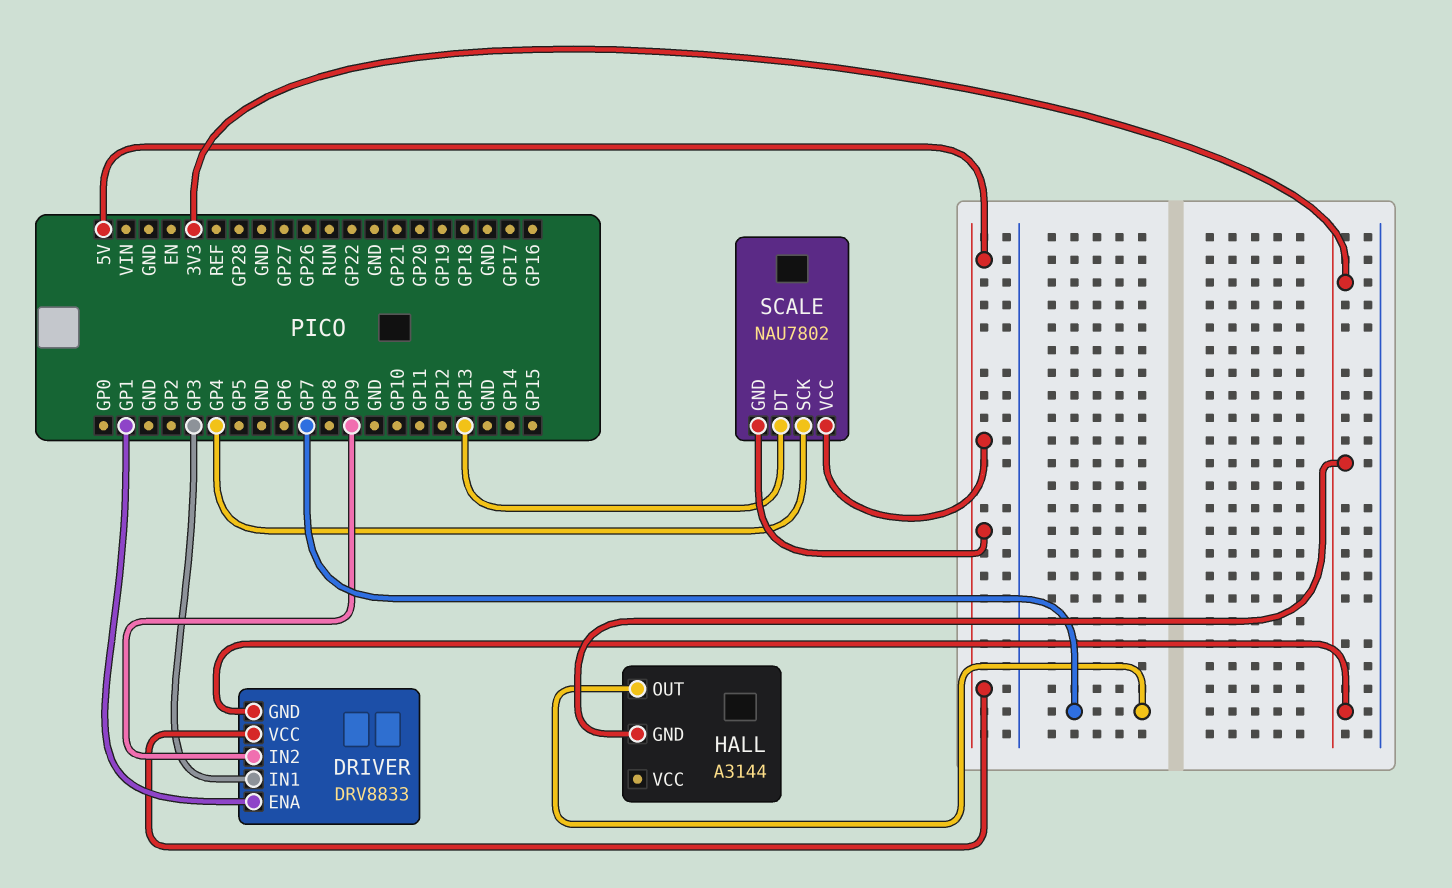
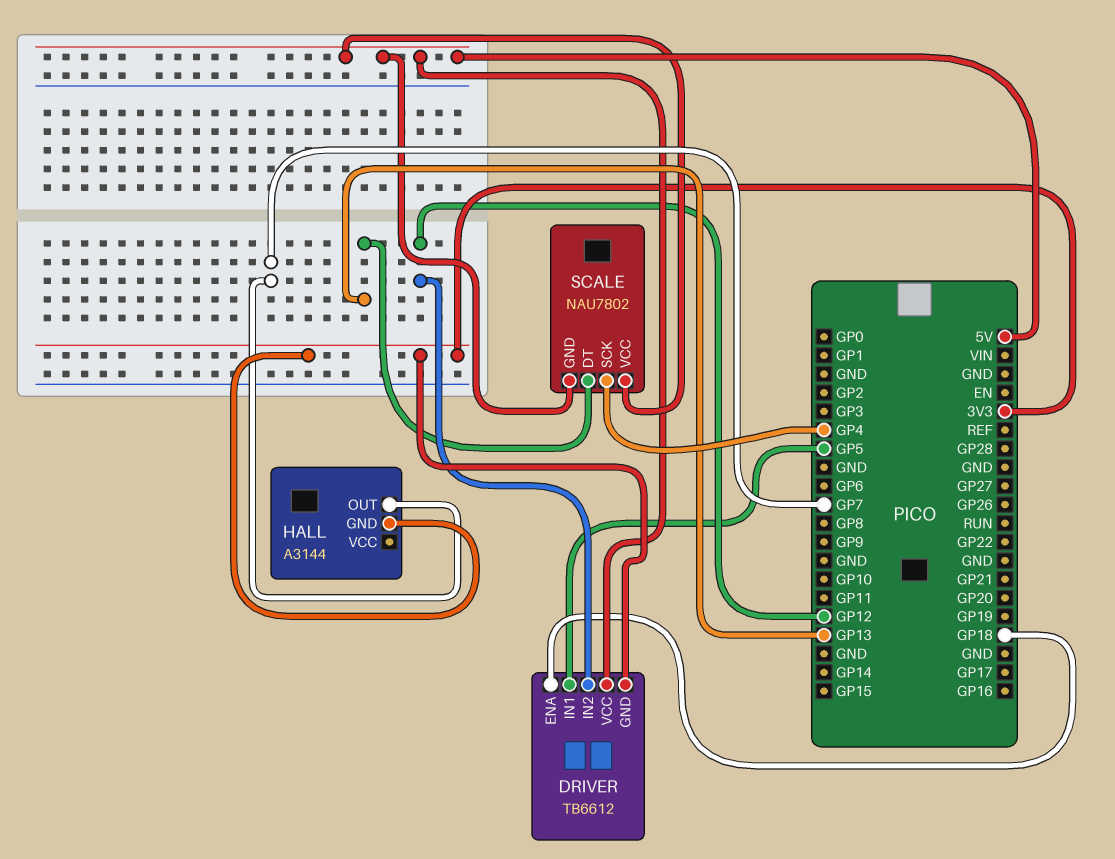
DRIVER: DRV8833 -> TB6612
DRIVER pin ENA: GP1 -> GP18
DRIVER pin IN1: GP3 -> GP5
DRIVER pin IN2: GP9 -> GP12

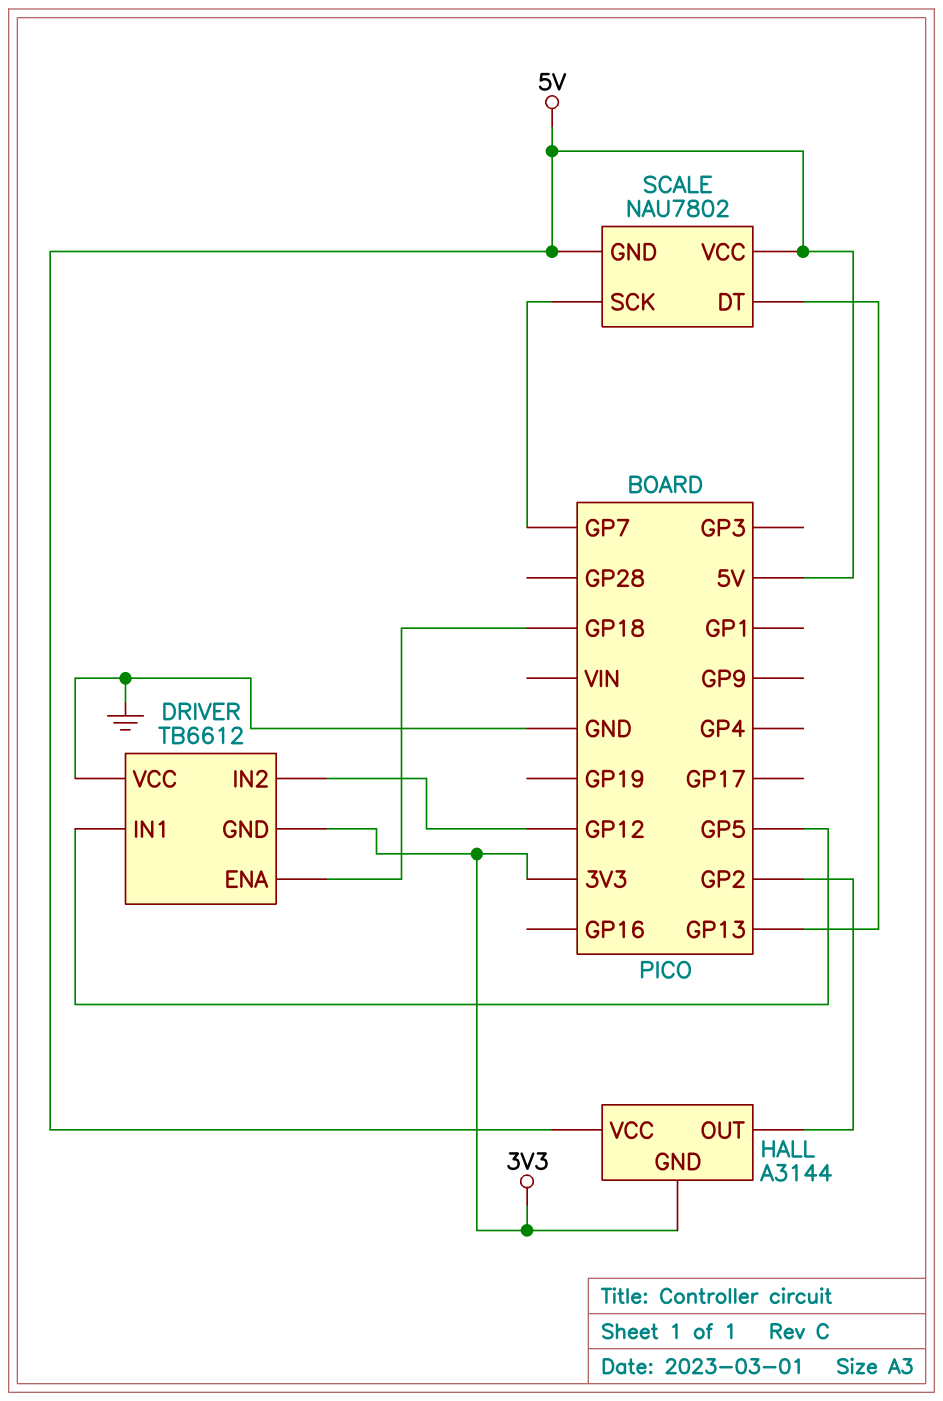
DRIVER pin VCC: 5V -> GND
HALL pin OUT: GP7 -> GP2
HALL pin VCC: none -> 5V
SCALE pin SCK: GP4 -> GP7

